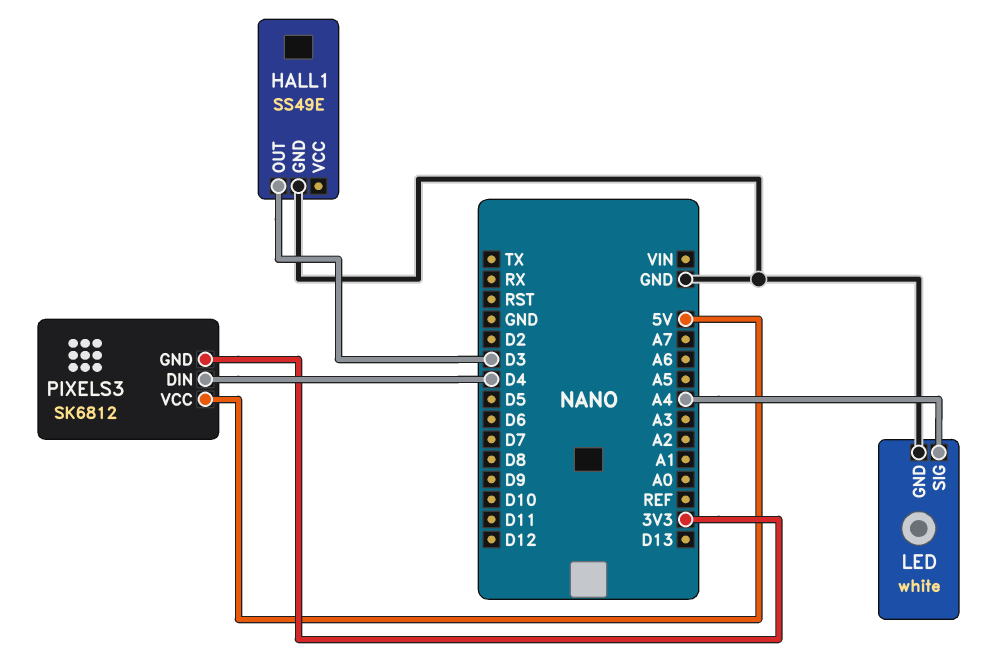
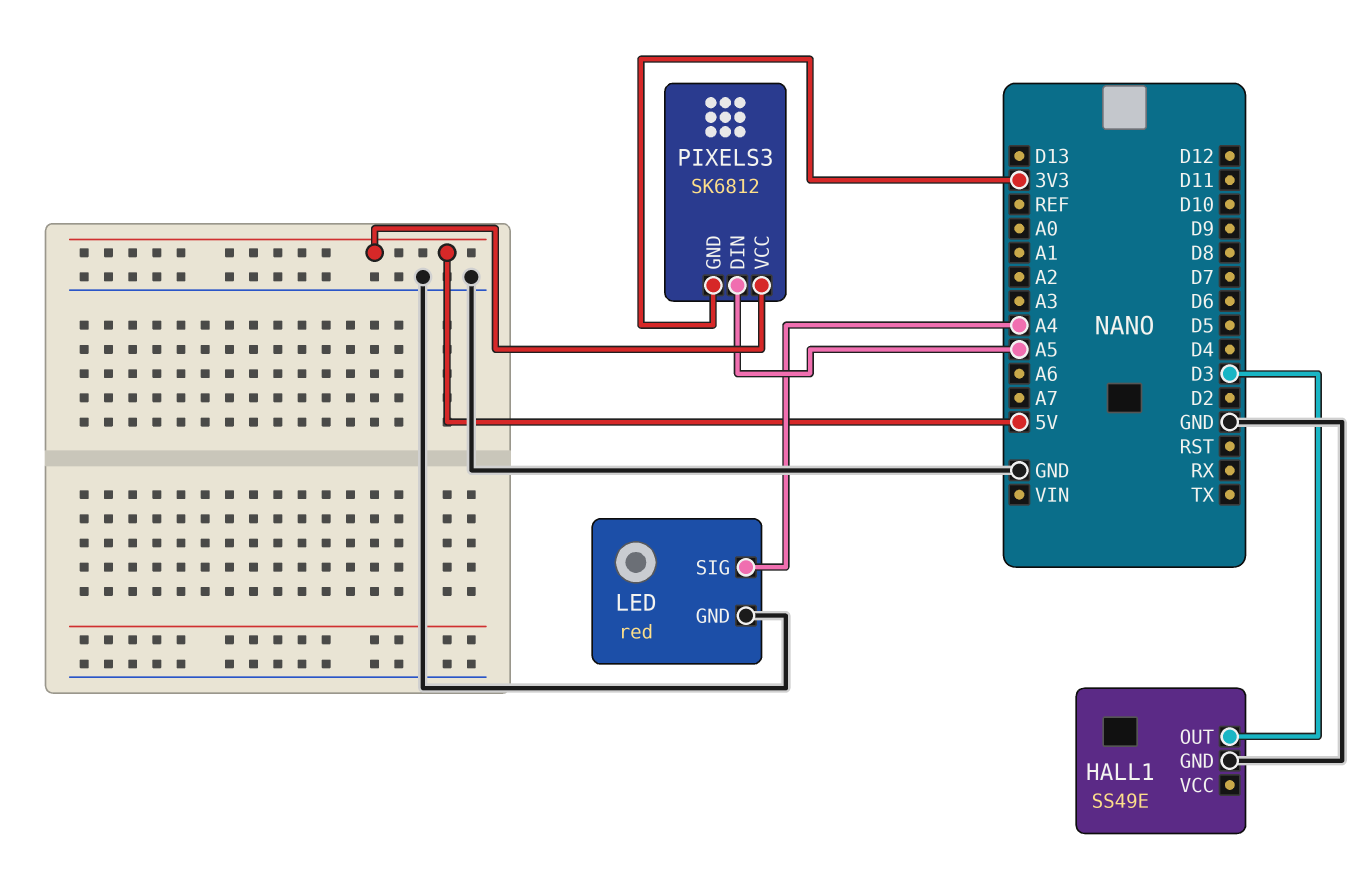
LED: white -> red
PIXELS3 pin DIN: D4 -> A5

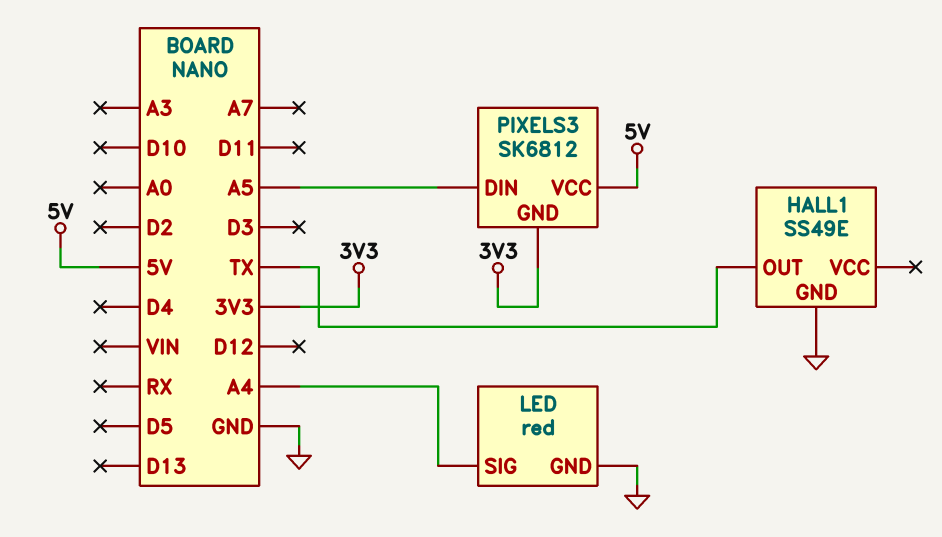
HALL1 pin OUT: D3 -> TX

